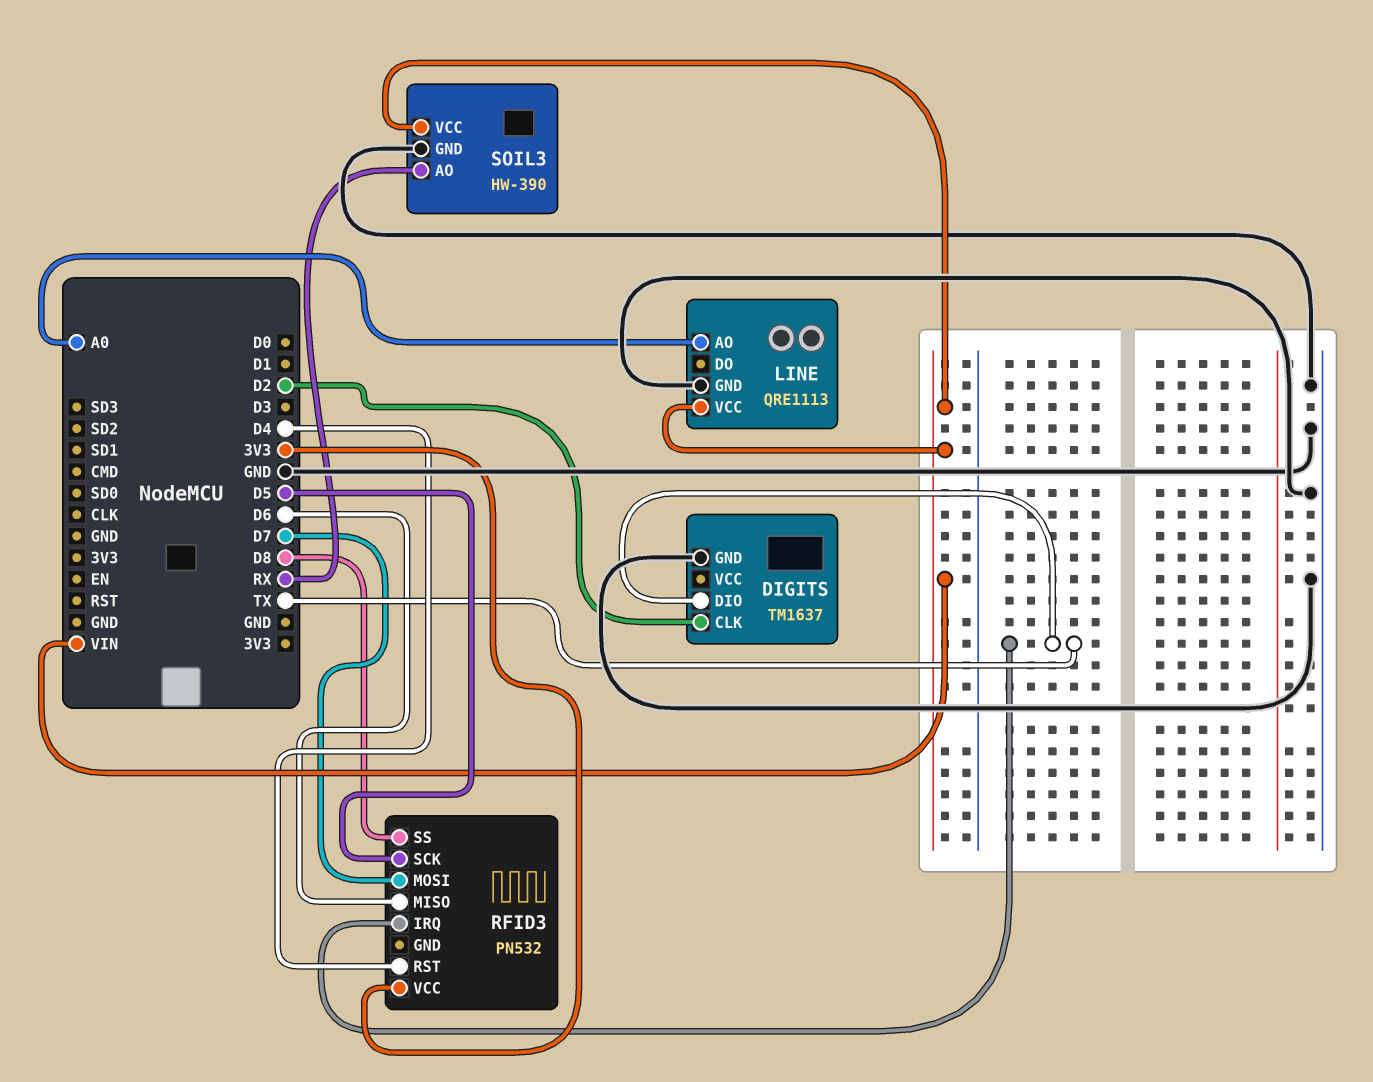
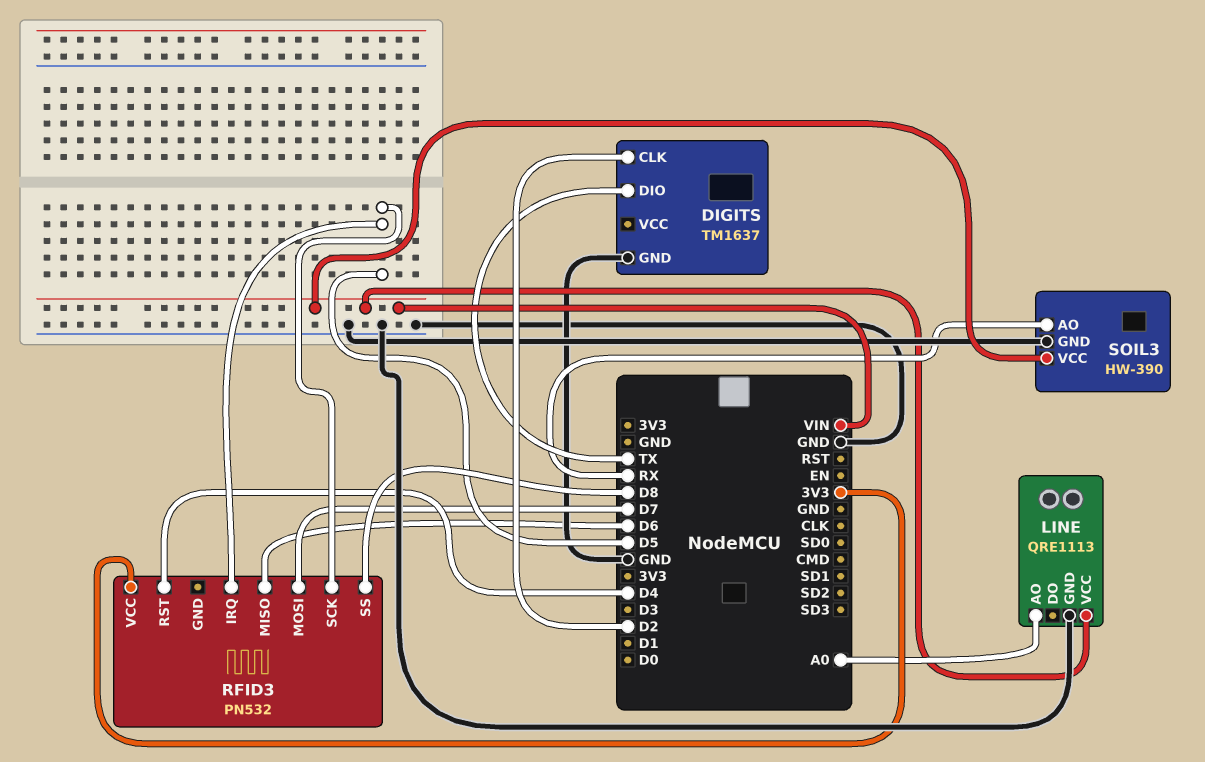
RFID3 pin IRQ: TX -> D5

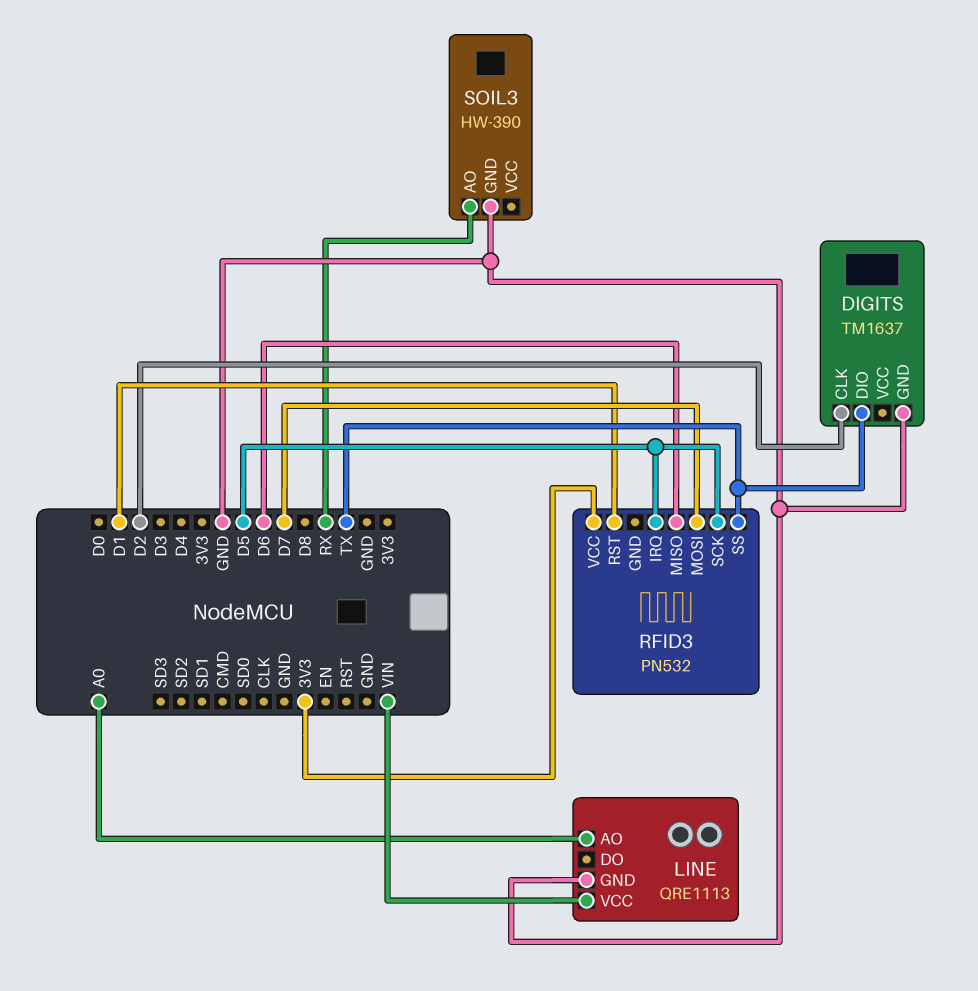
RFID3 pin RST: D4 -> D1
RFID3 pin SS: D8 -> TX
SOIL3 pin VCC: VIN -> none

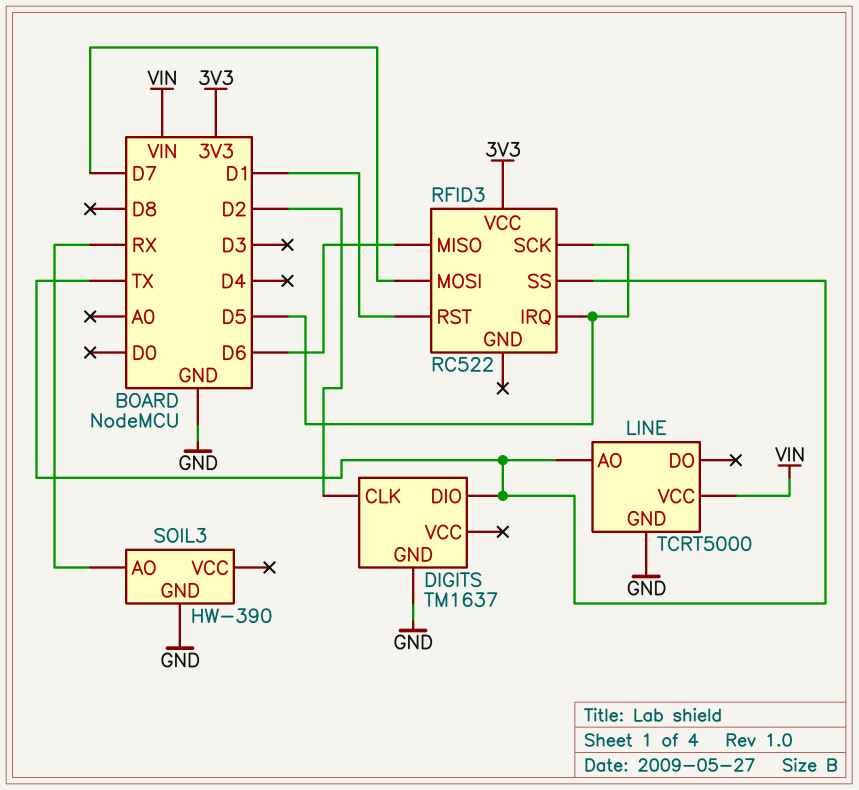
LINE: QRE1113 -> TCRT5000
LINE pin AO: A0 -> TX
RFID3: PN532 -> RC522

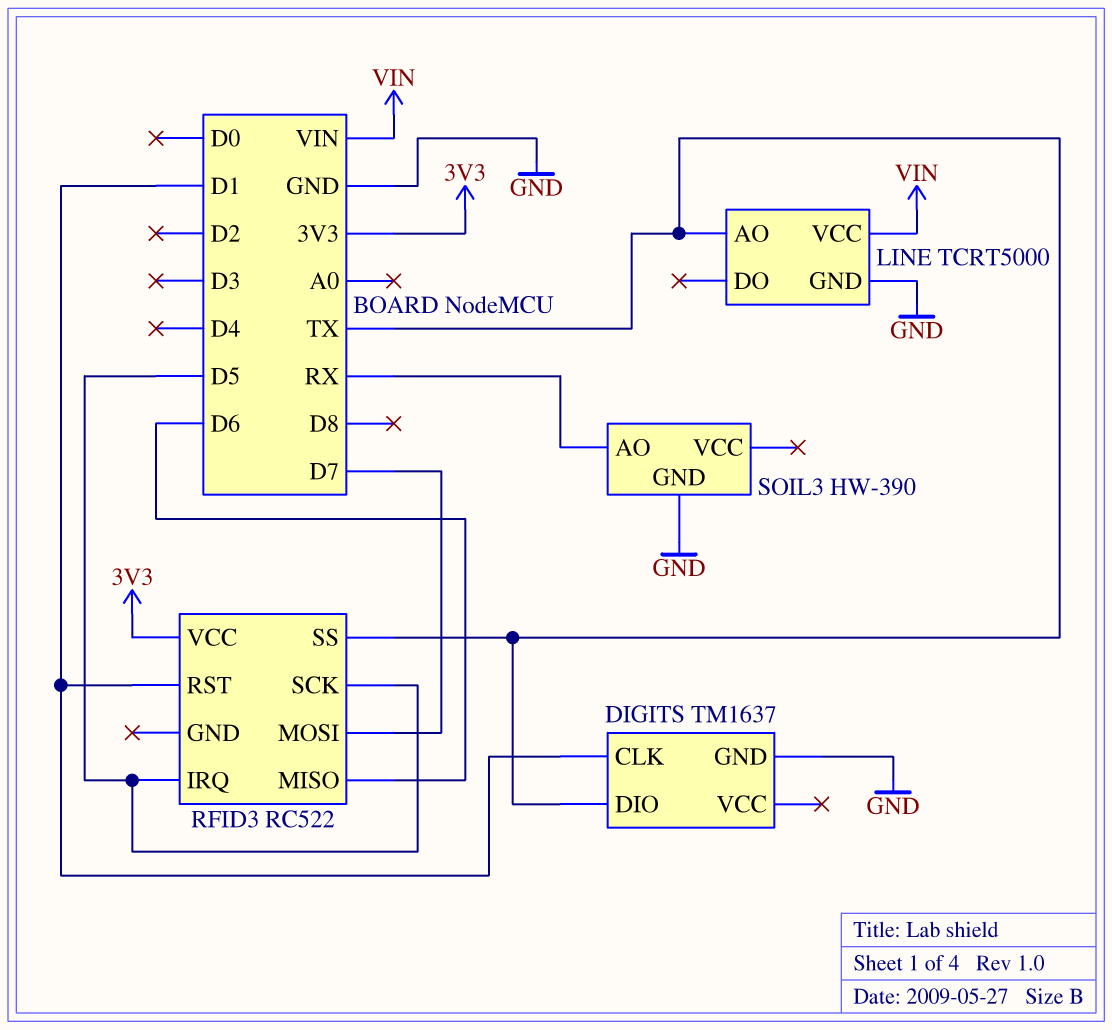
DIGITS pin CLK: D2 -> D1

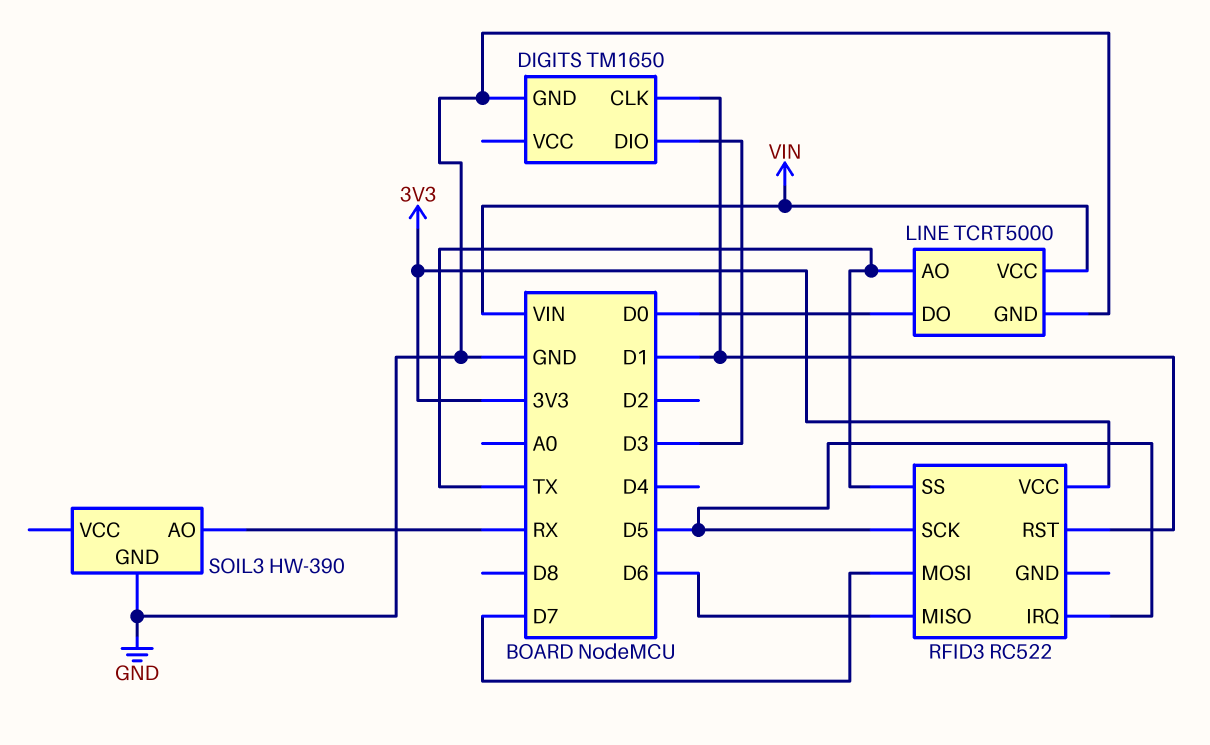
DIGITS: TM1637 -> TM1650
DIGITS pin DIO: TX -> D3
LINE pin DO: none -> D0

